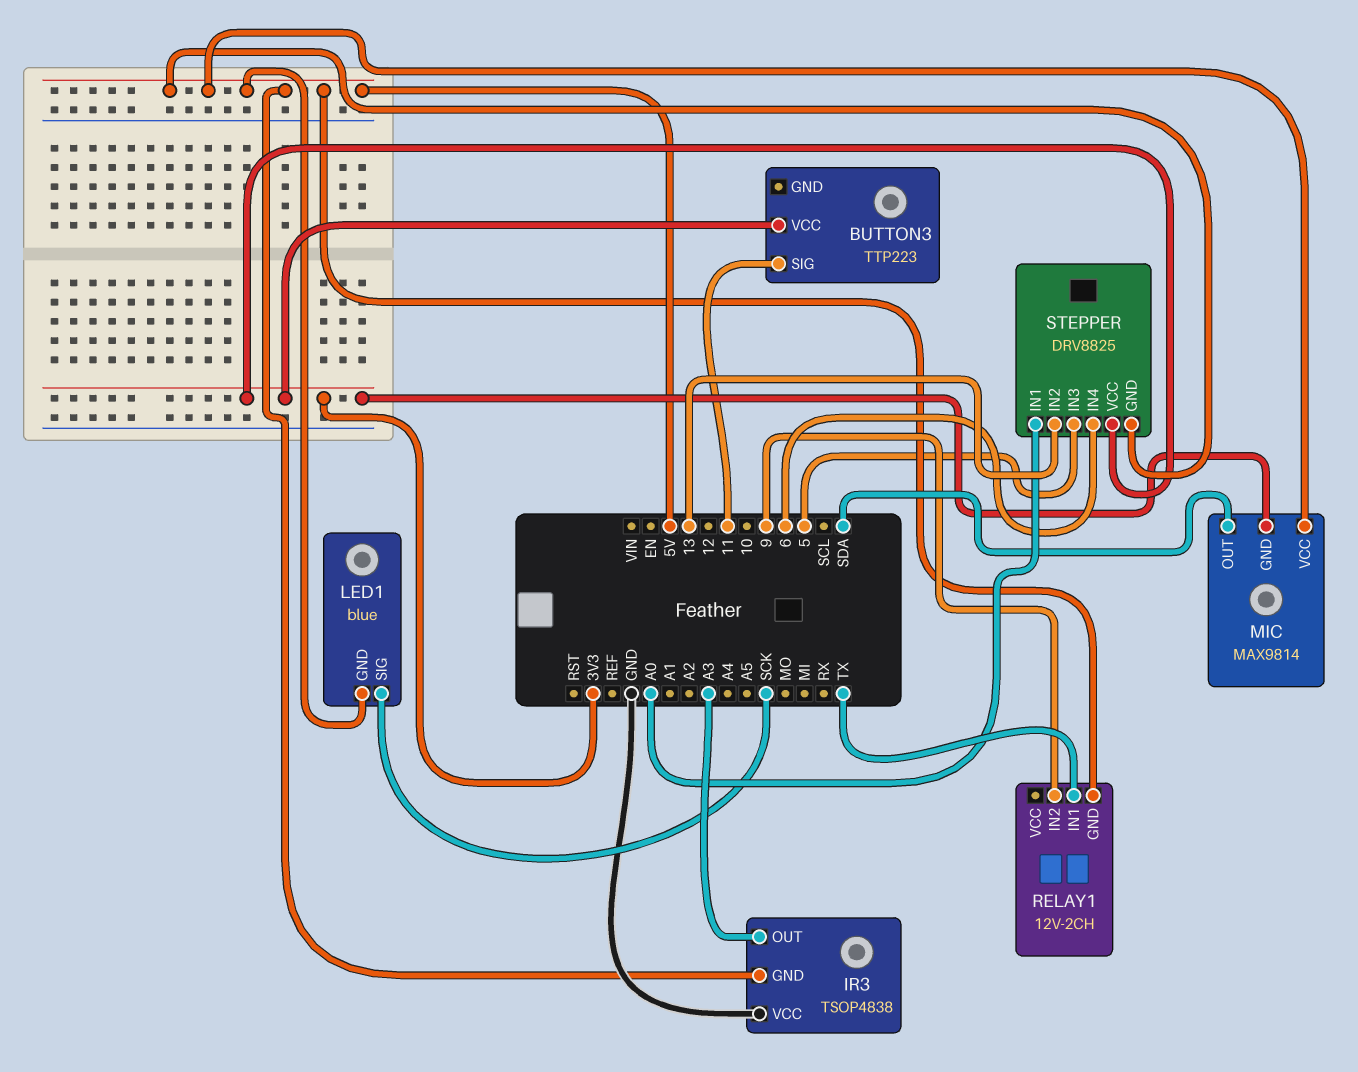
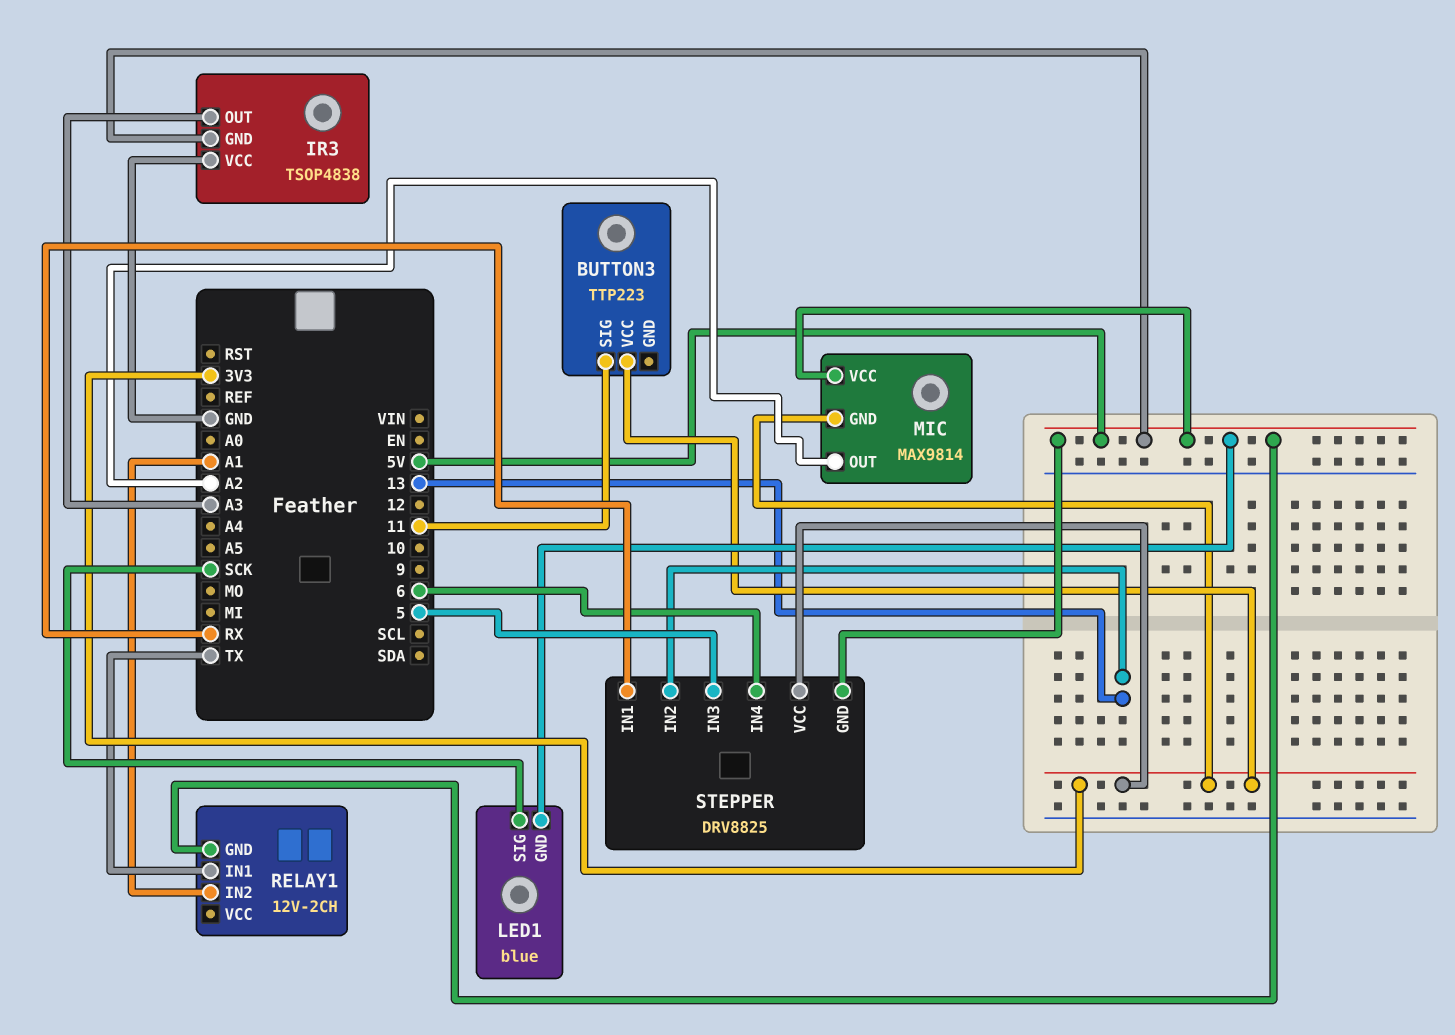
MIC pin OUT: SDA -> A2
RELAY1 pin IN2: 9 -> A1
STEPPER pin IN1: A0 -> RX

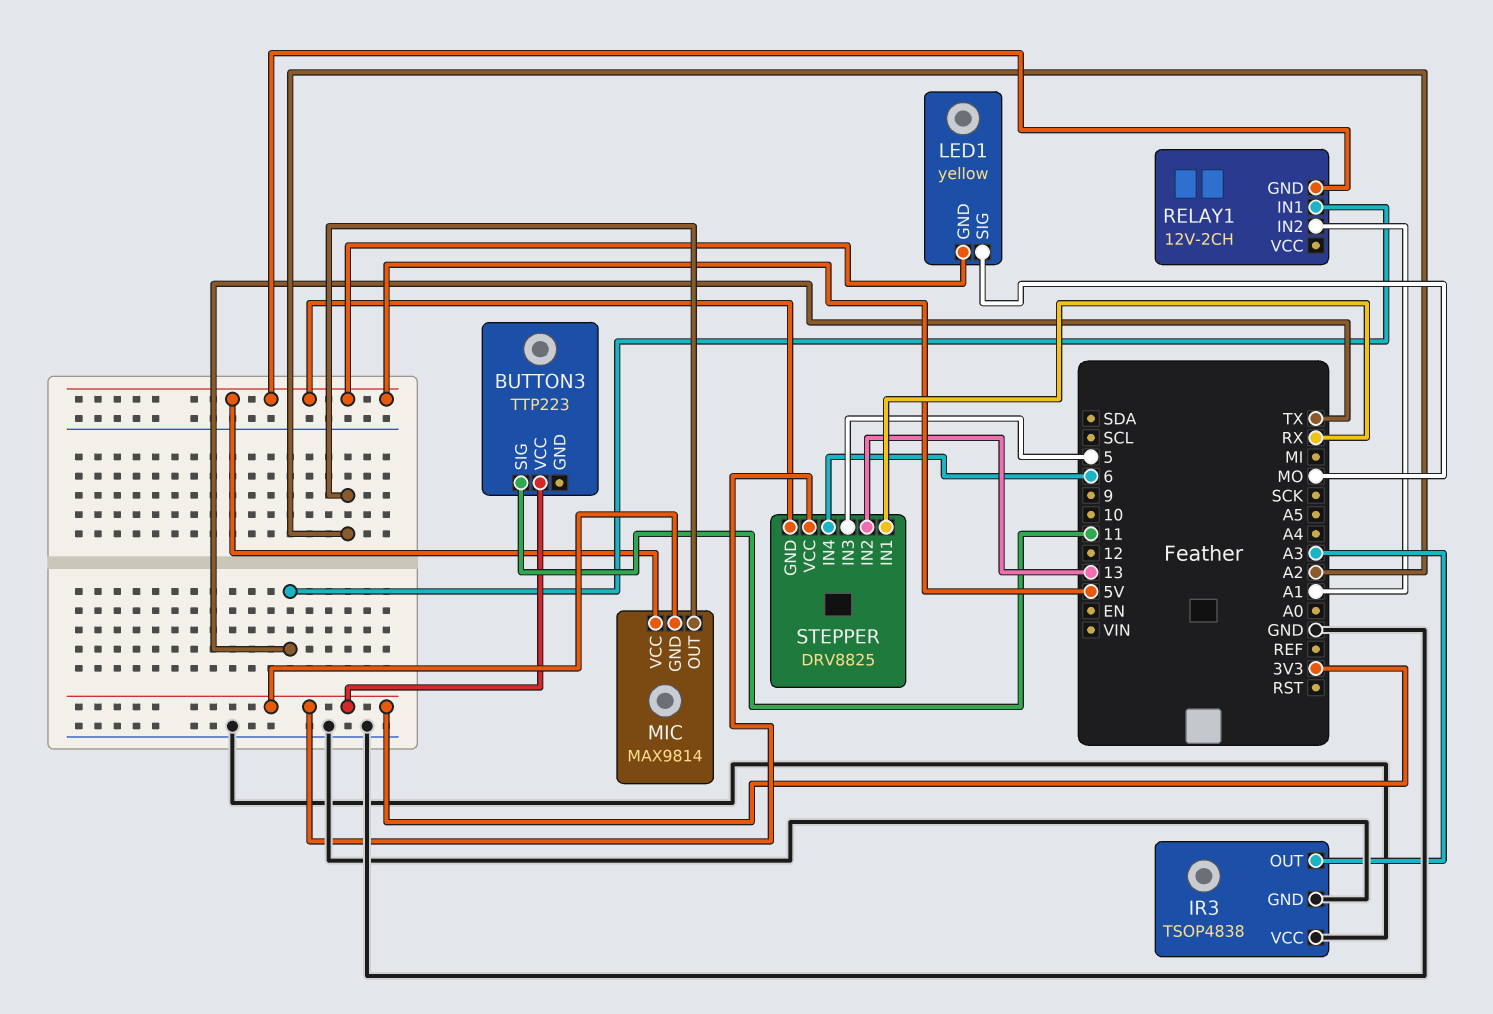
IR3 pin GND: 5V -> GND
LED1: blue -> yellow
LED1 pin SIG: SCK -> MO

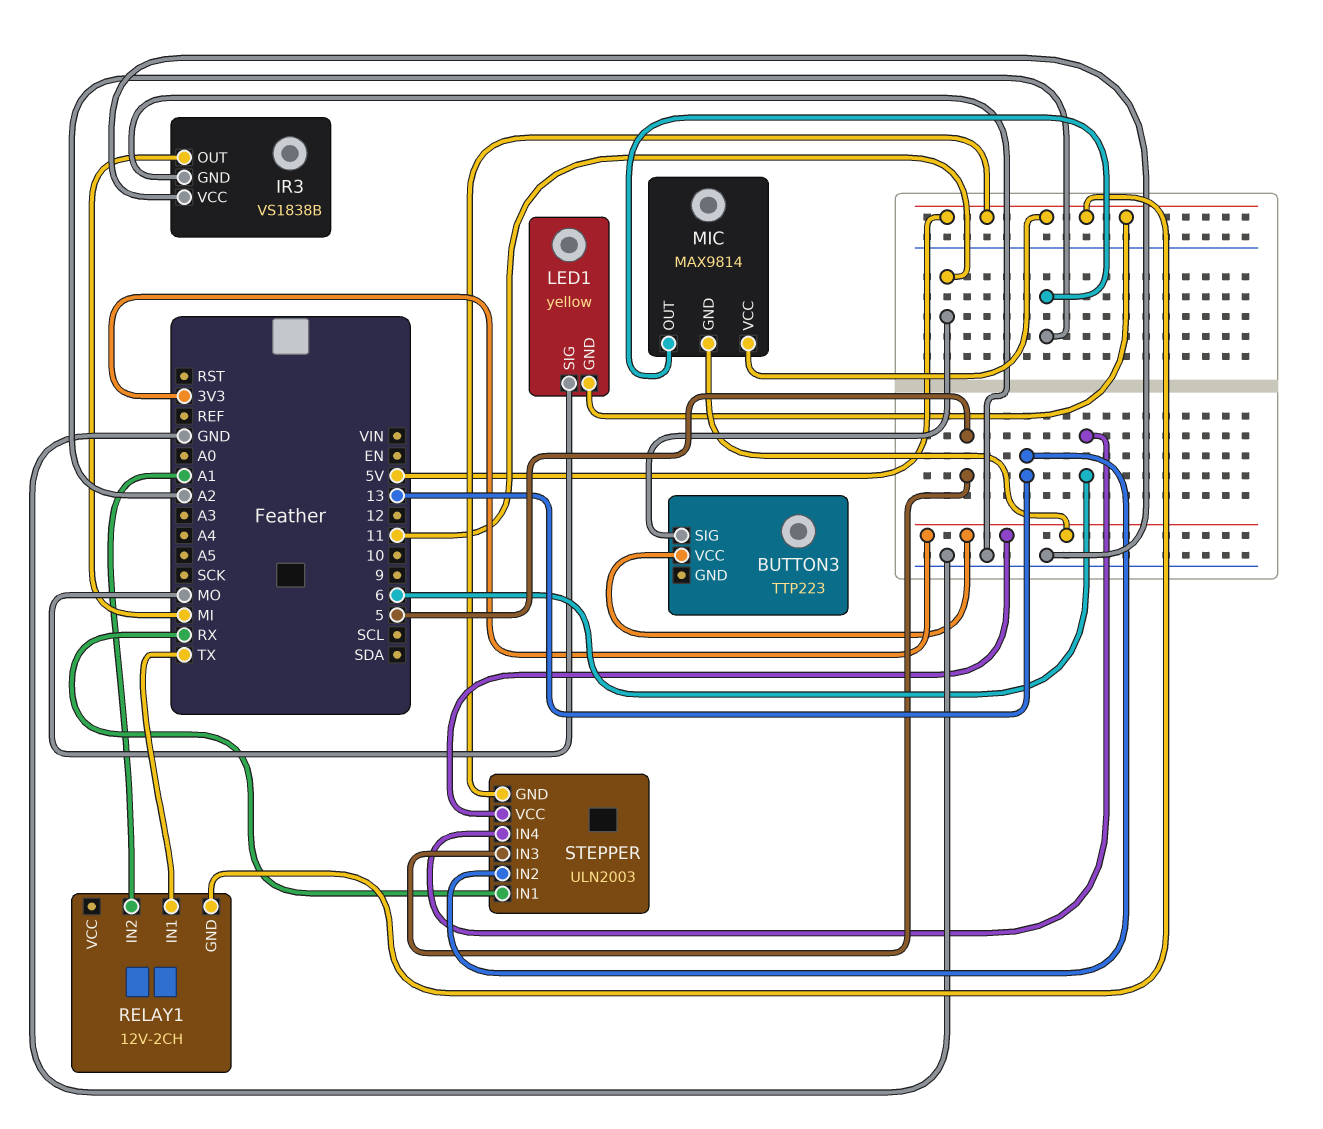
IR3: TSOP4838 -> VS1838B
IR3 pin OUT: A3 -> MI
STEPPER: DRV8825 -> ULN2003

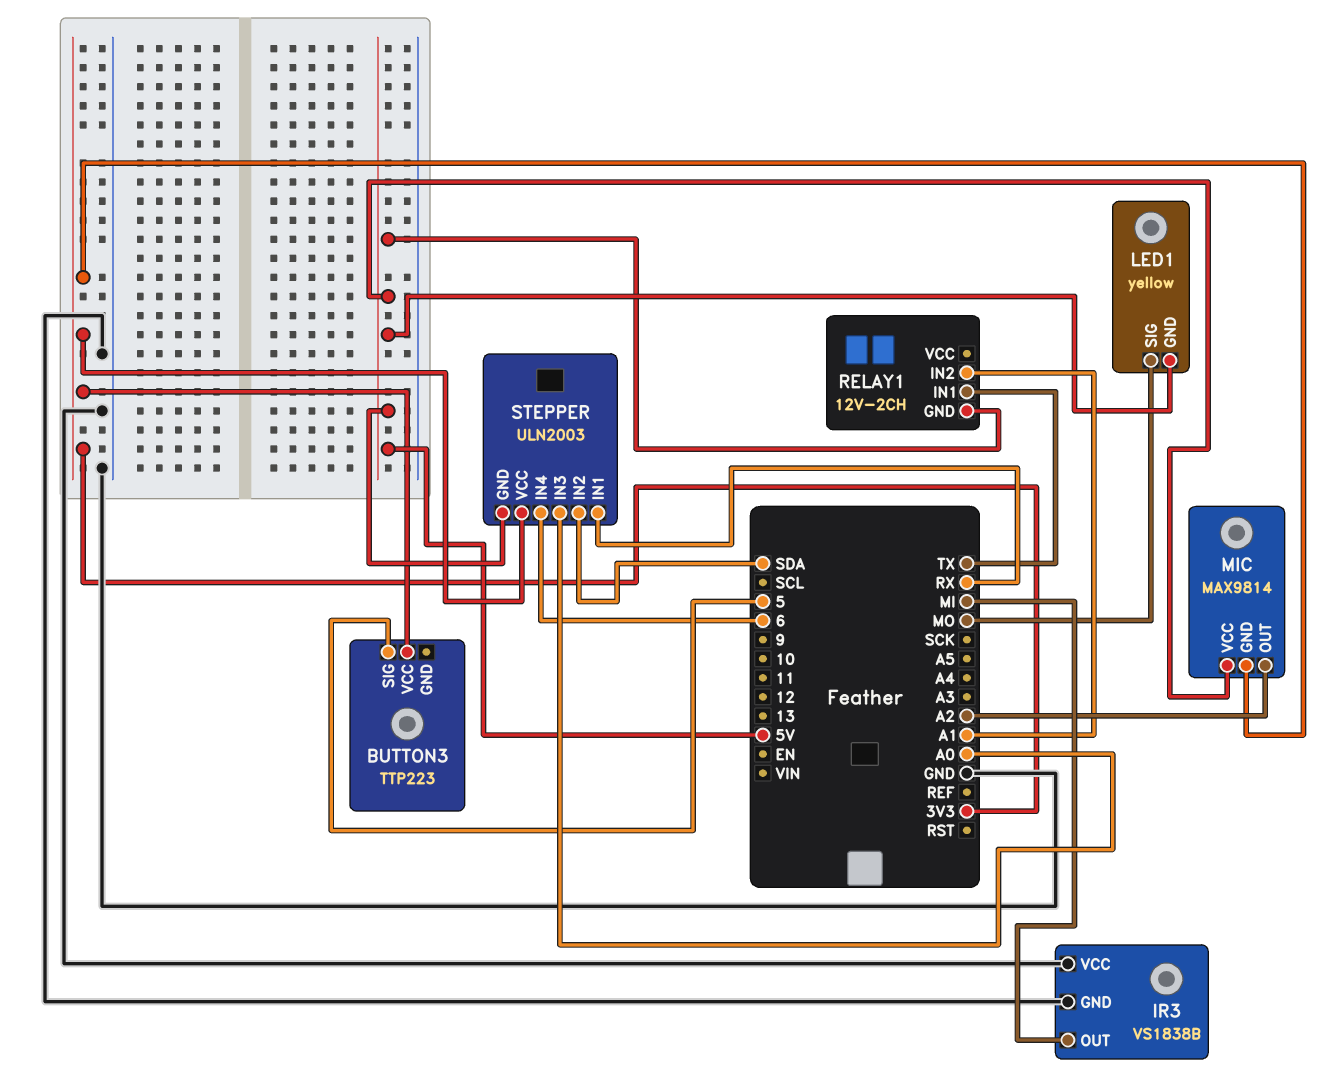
BUTTON3 pin SIG: 11 -> 5
STEPPER pin IN2: 13 -> SDA
STEPPER pin IN3: 5 -> A0

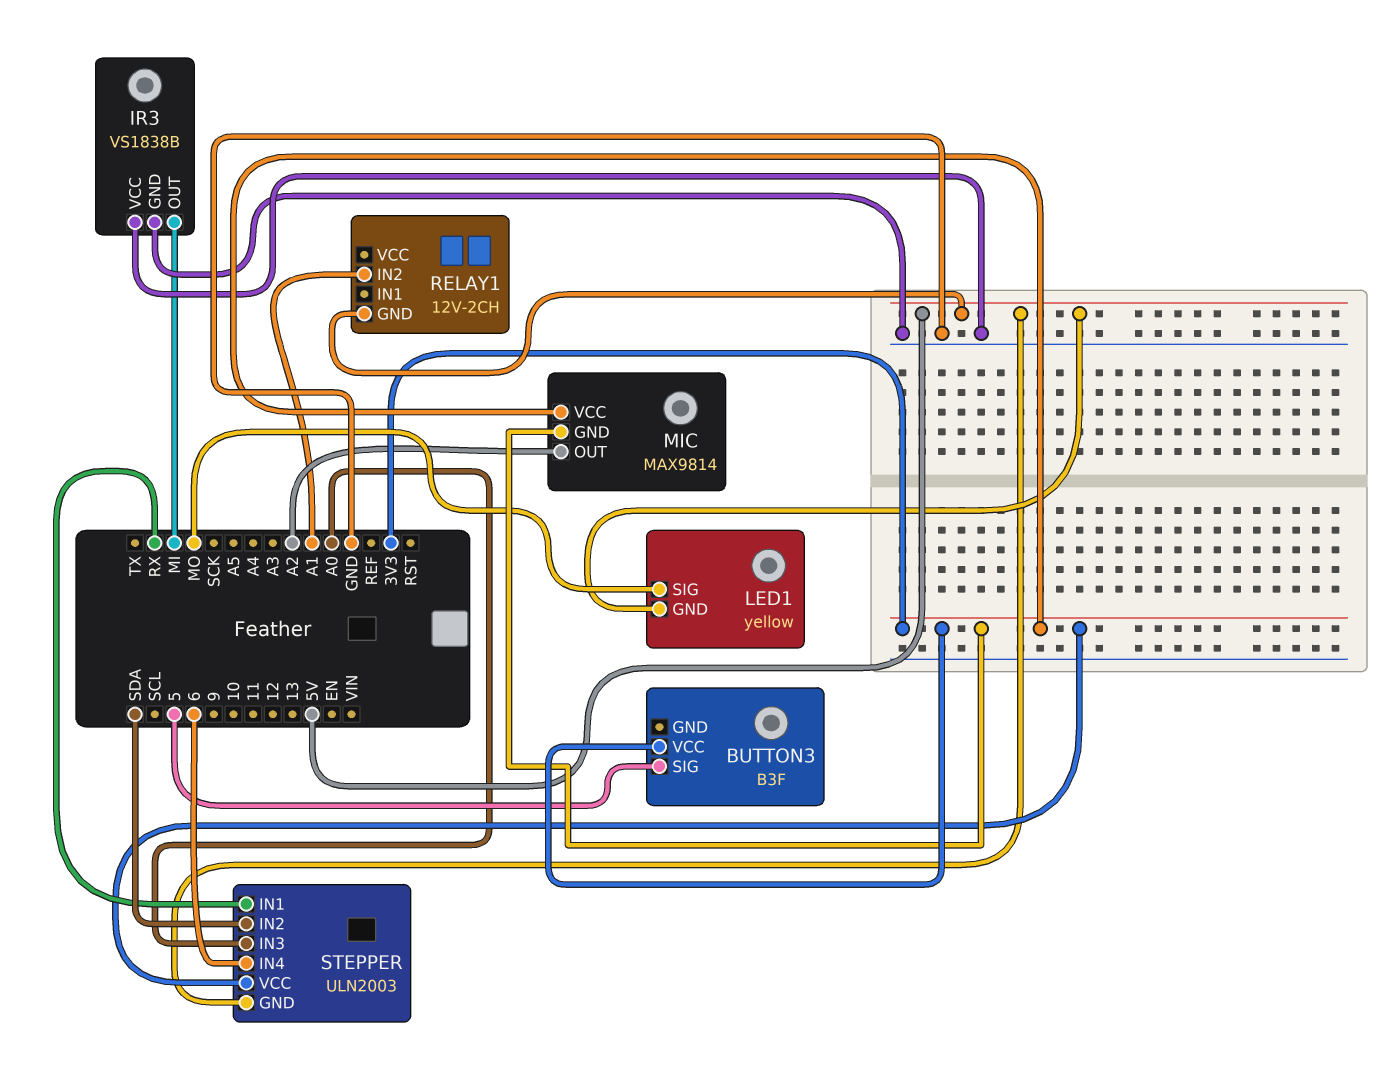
BUTTON3: TTP223 -> B3F
MIC pin VCC: 5V -> 3V3
RELAY1 pin IN1: TX -> none

